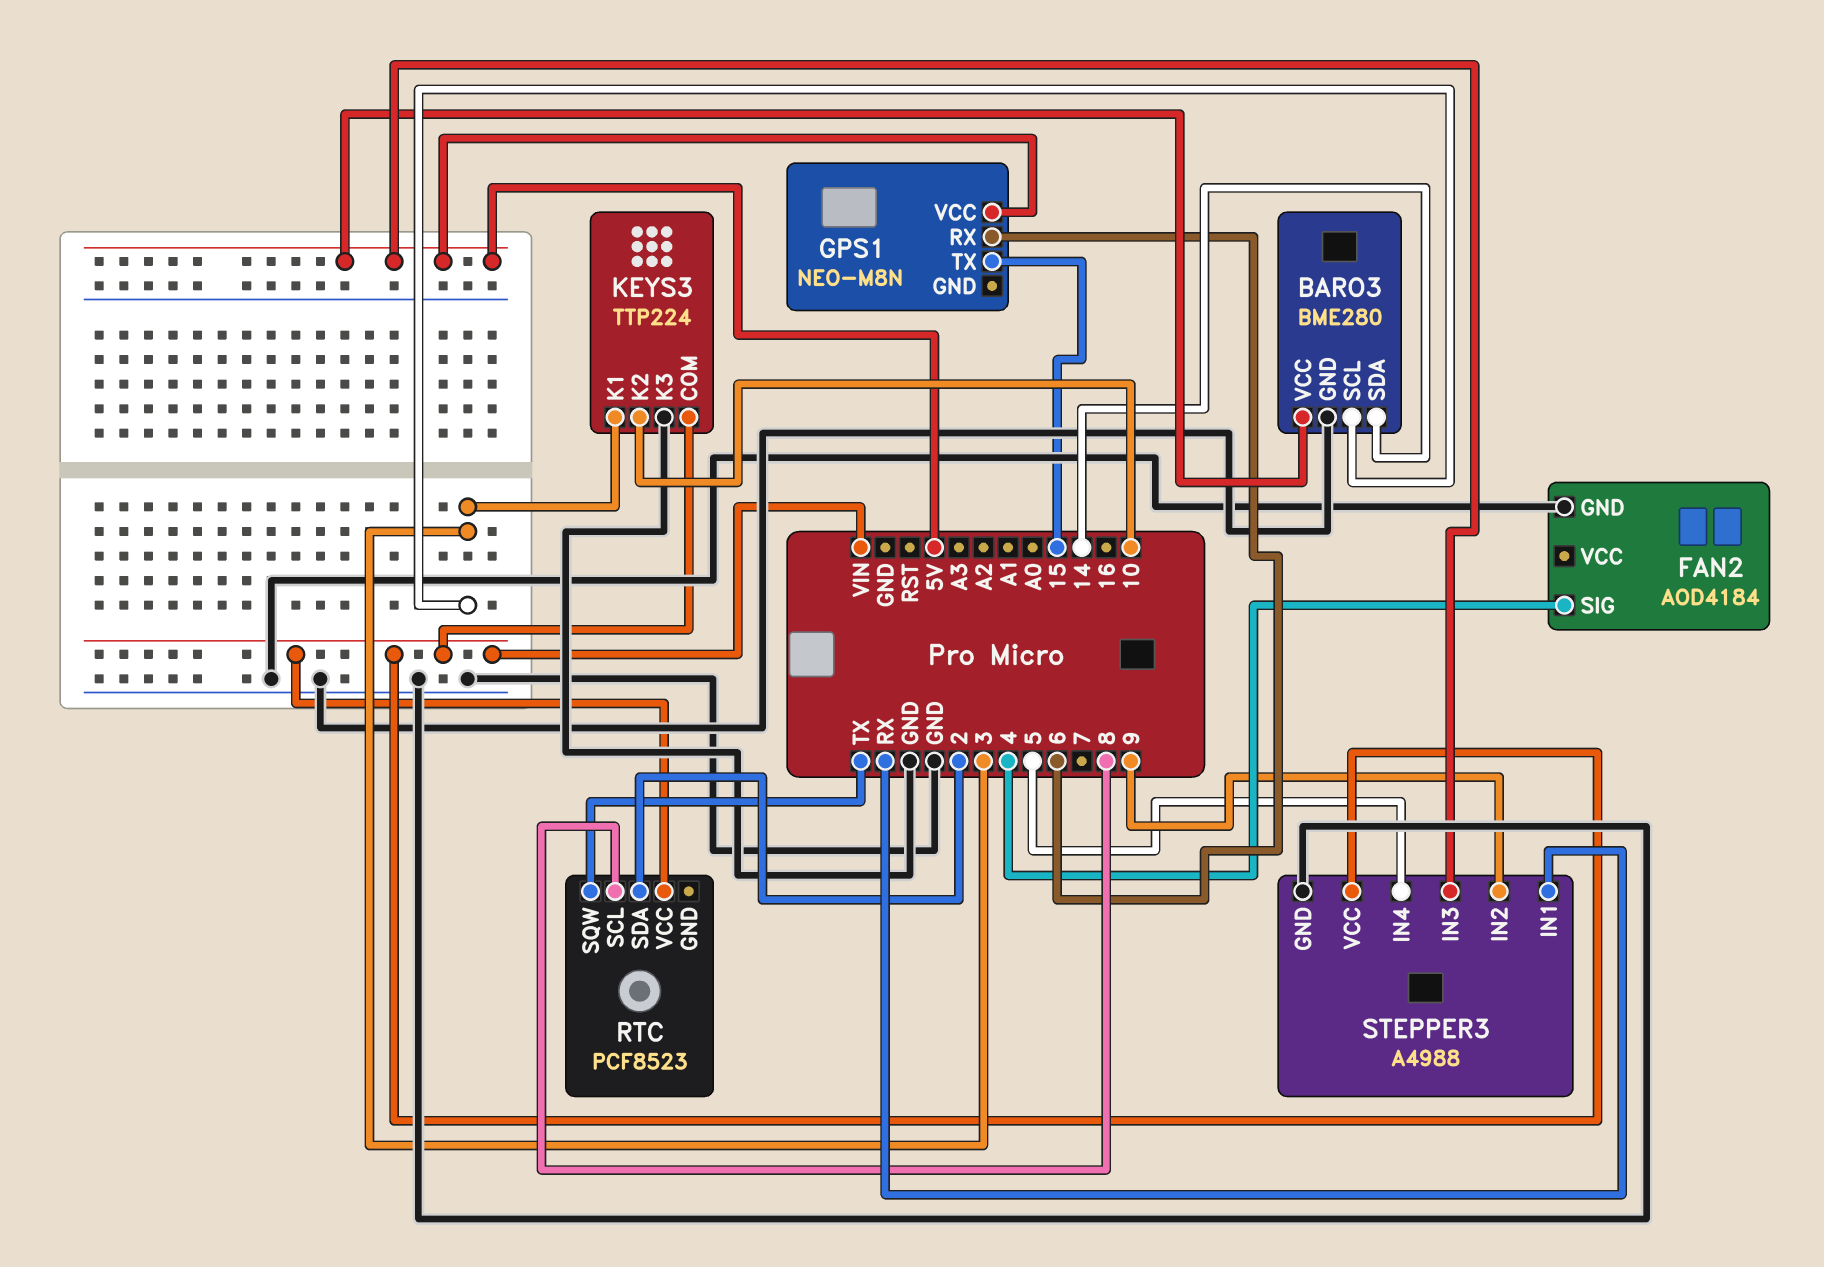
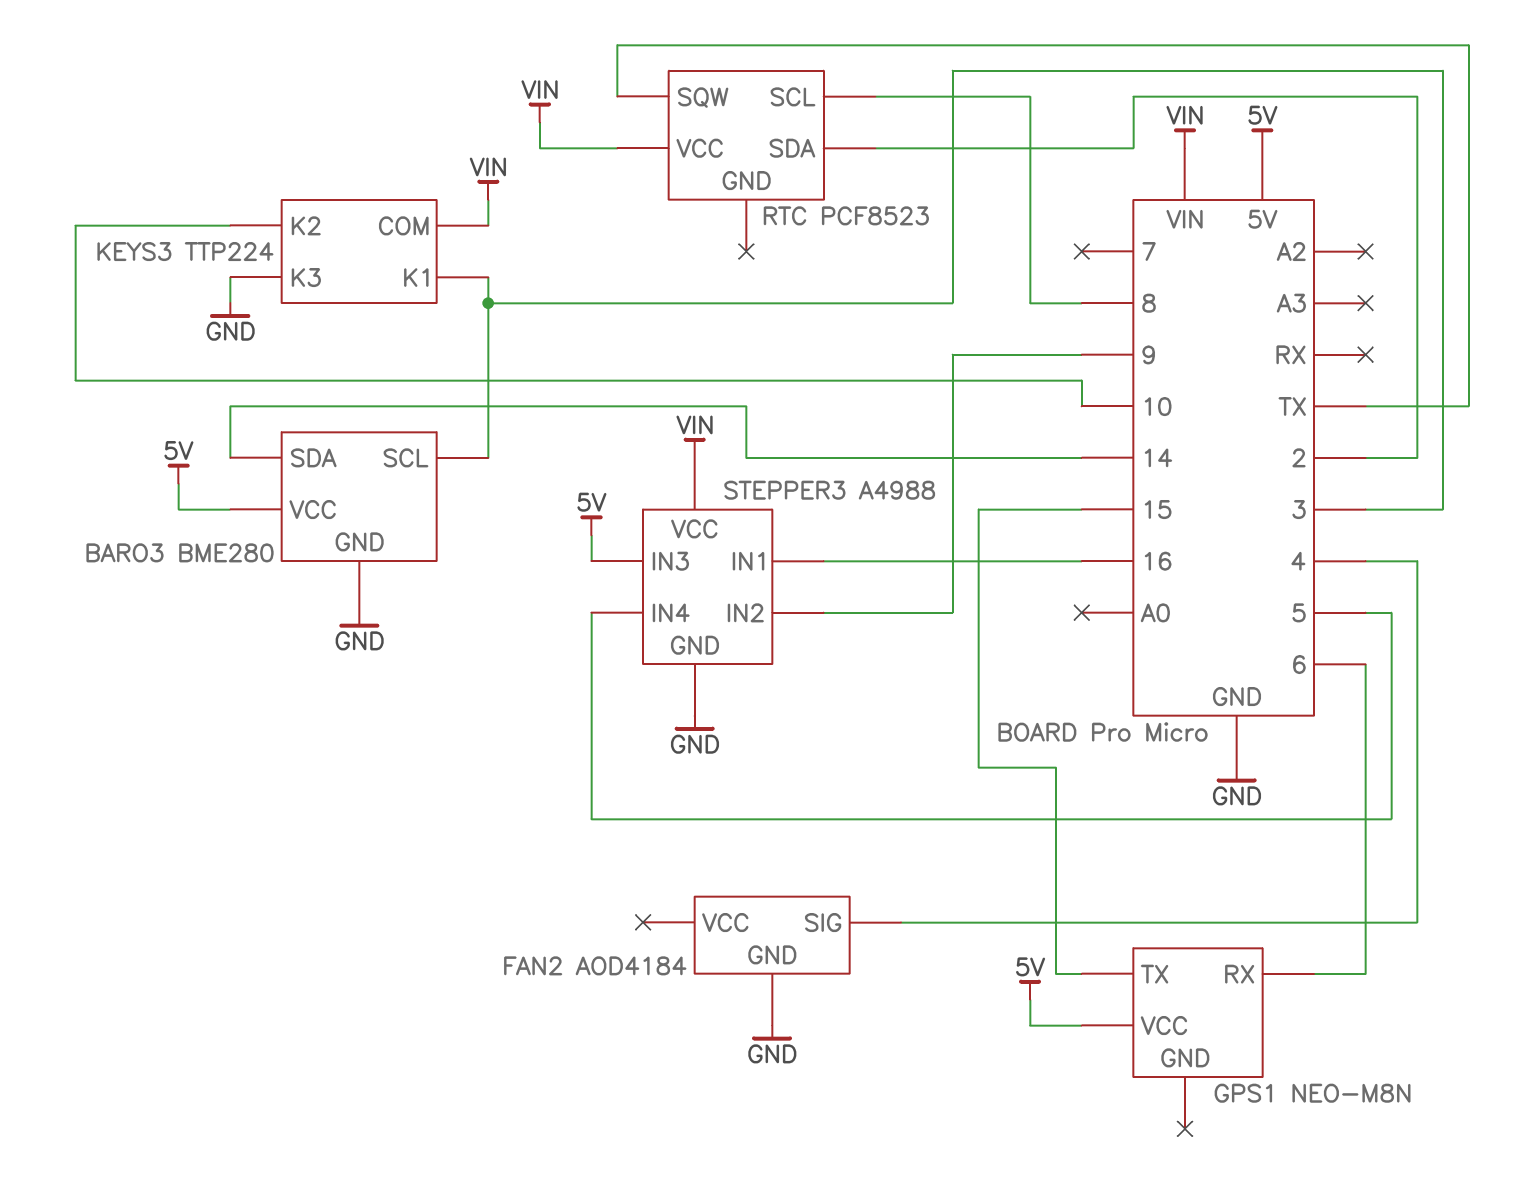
STEPPER3 pin IN1: RX -> 16

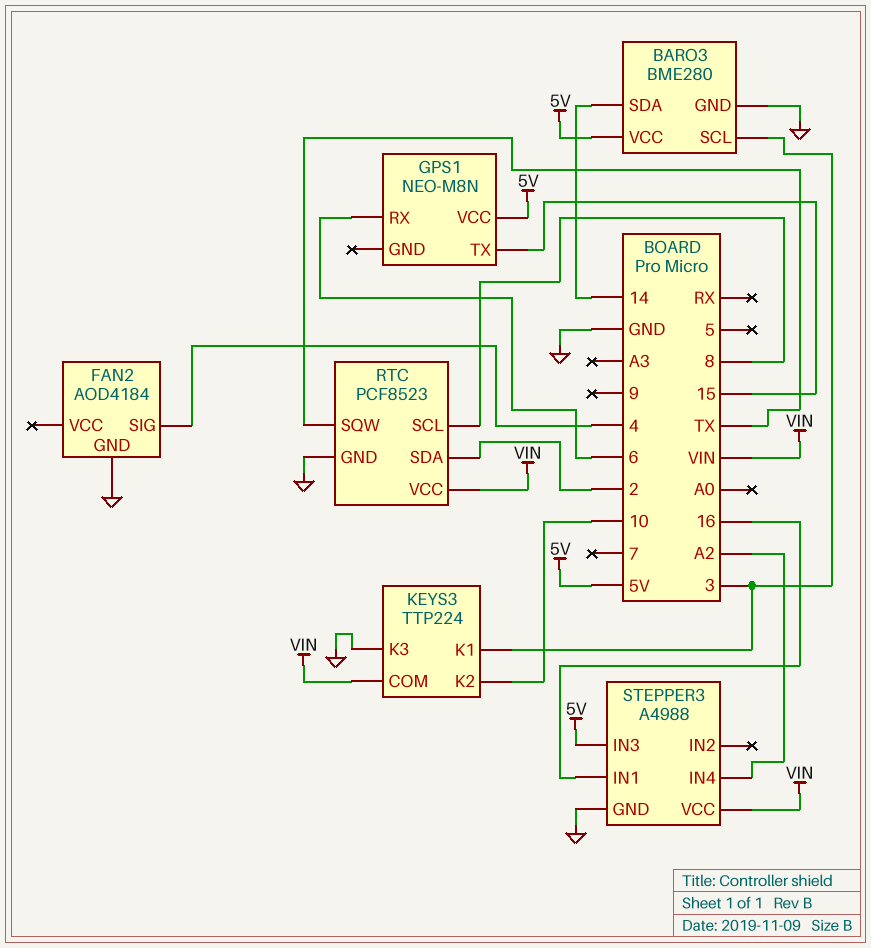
RTC pin GND: none -> GND
STEPPER3 pin IN2: 9 -> none
STEPPER3 pin IN4: 5 -> A2

